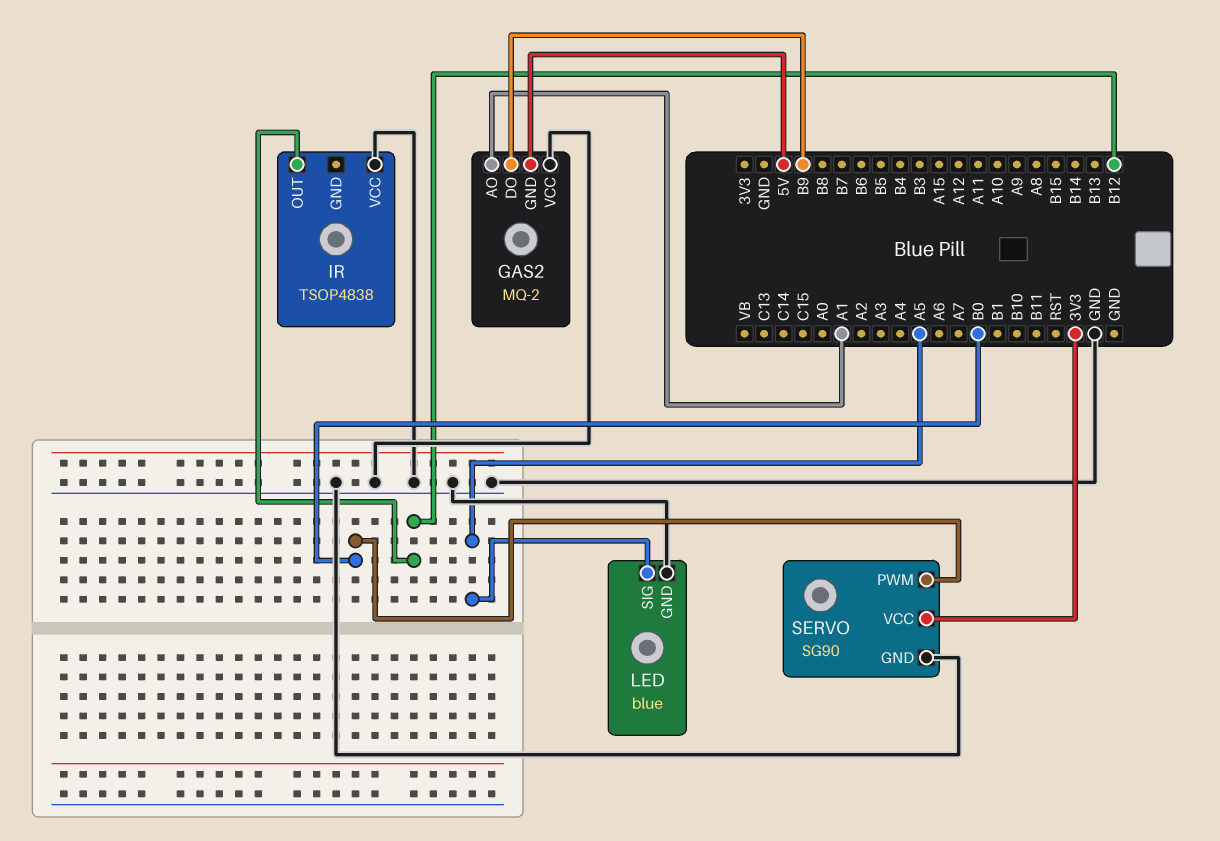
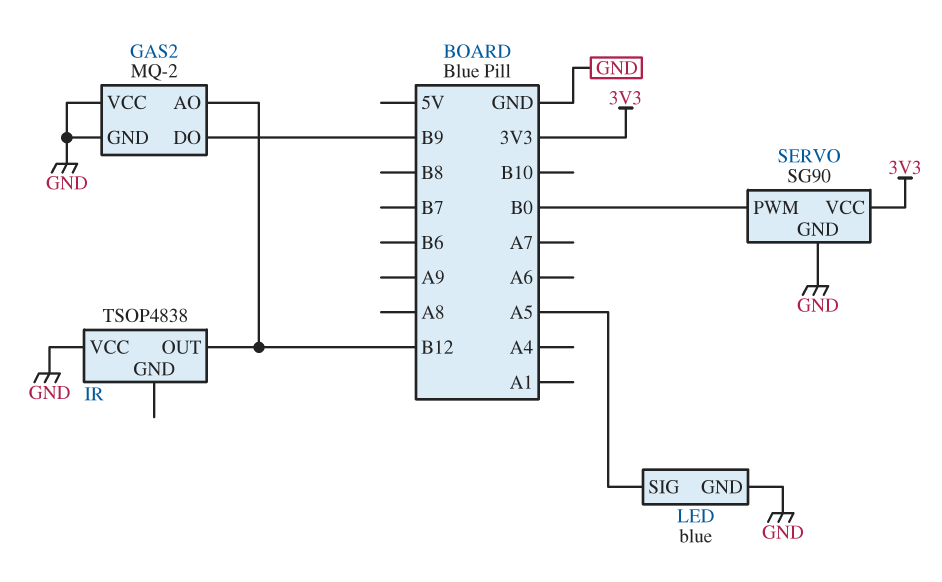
GAS2 pin AO: A1 -> B12
GAS2 pin GND: 5V -> GND

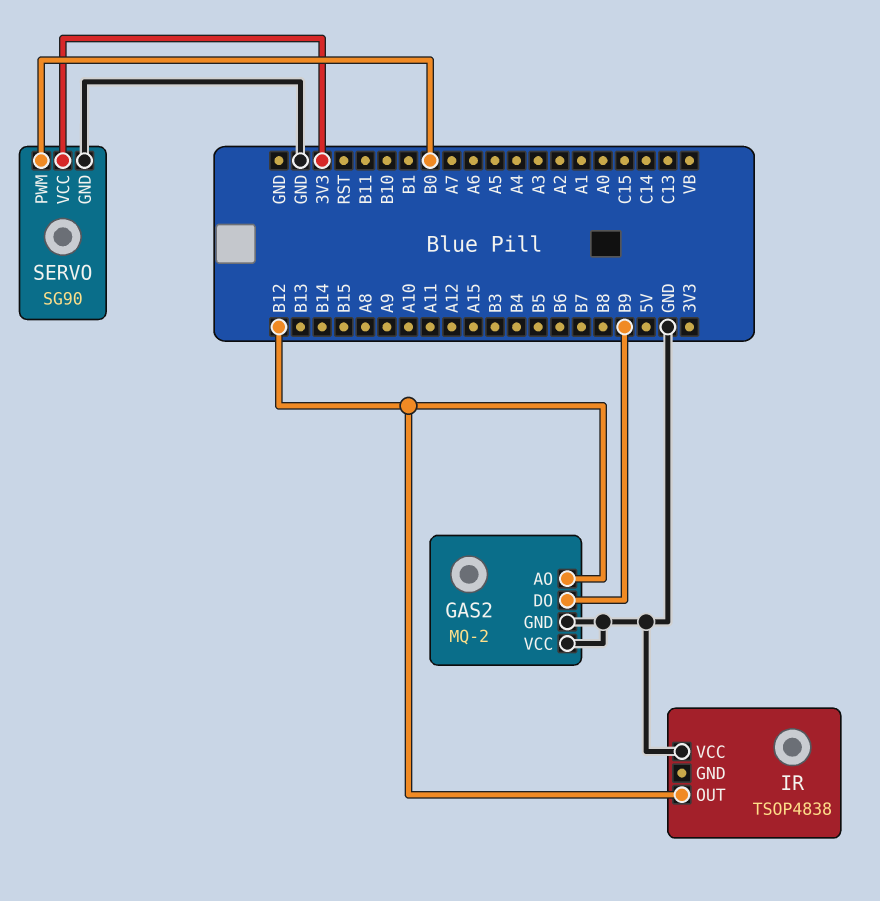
LED: blue -> none
LED pin GND: GND -> none
LED pin SIG: A5 -> none

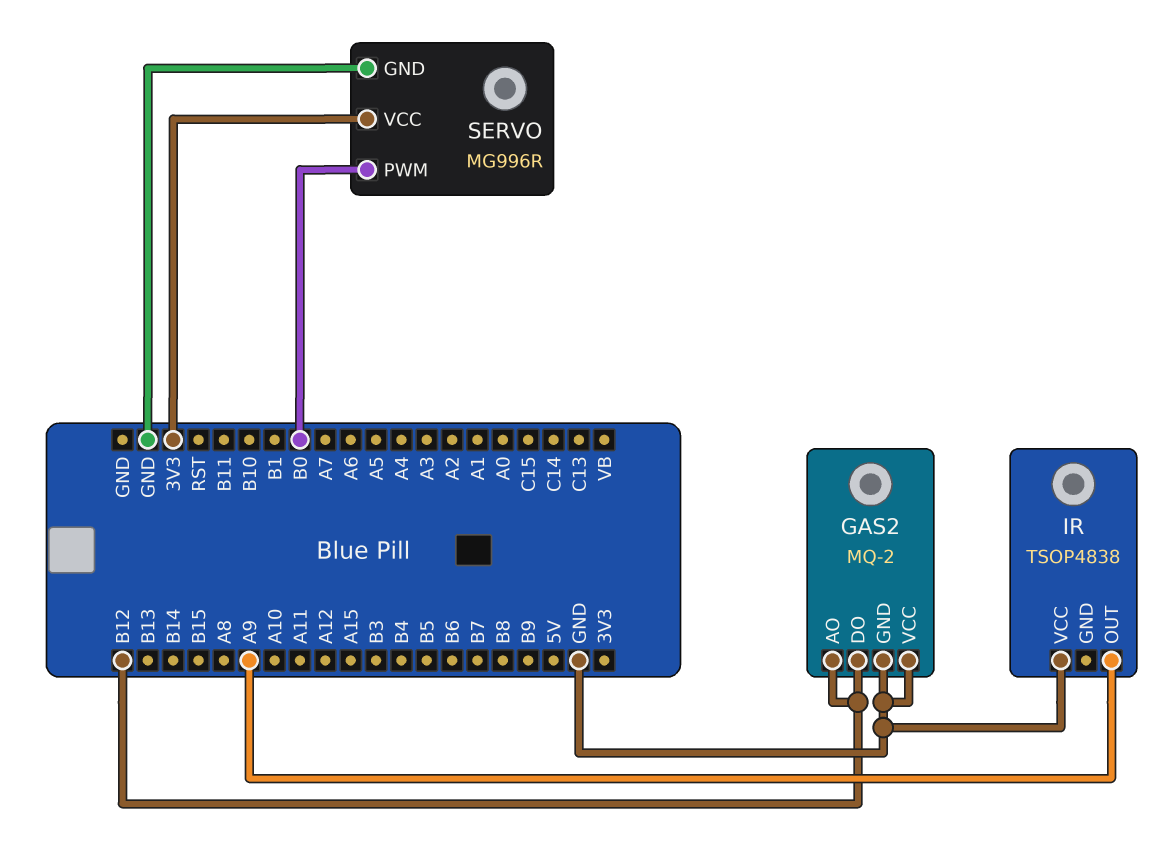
GAS2 pin DO: B9 -> B12
IR pin OUT: B12 -> A9
SERVO: SG90 -> MG996R

